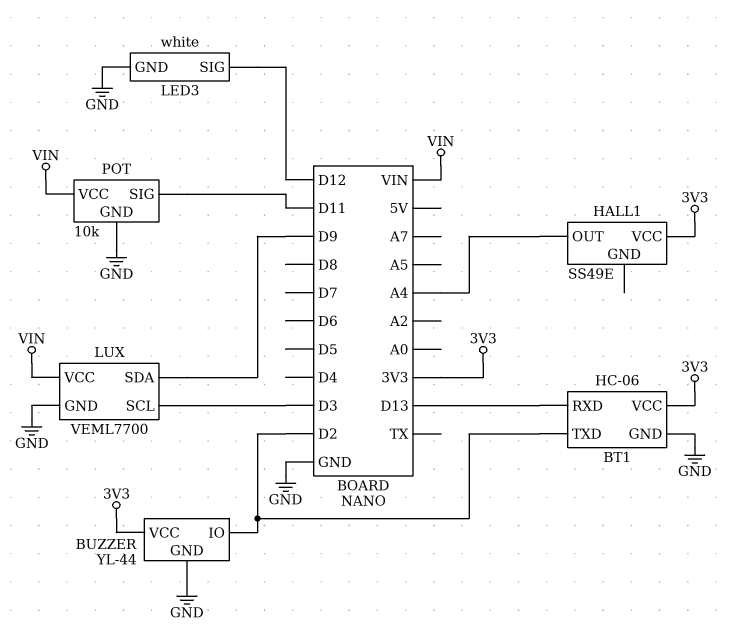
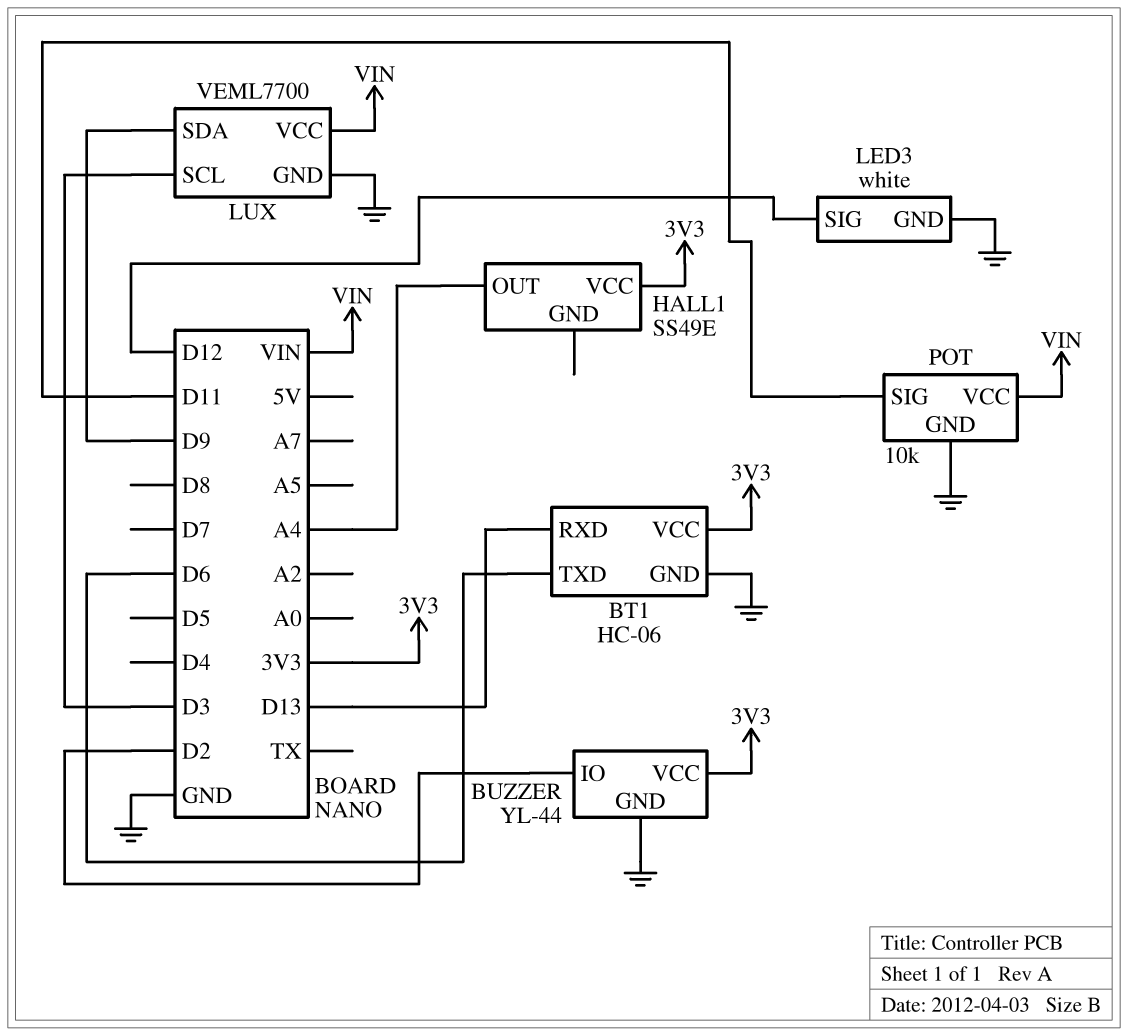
BT1 pin TXD: D2 -> D6

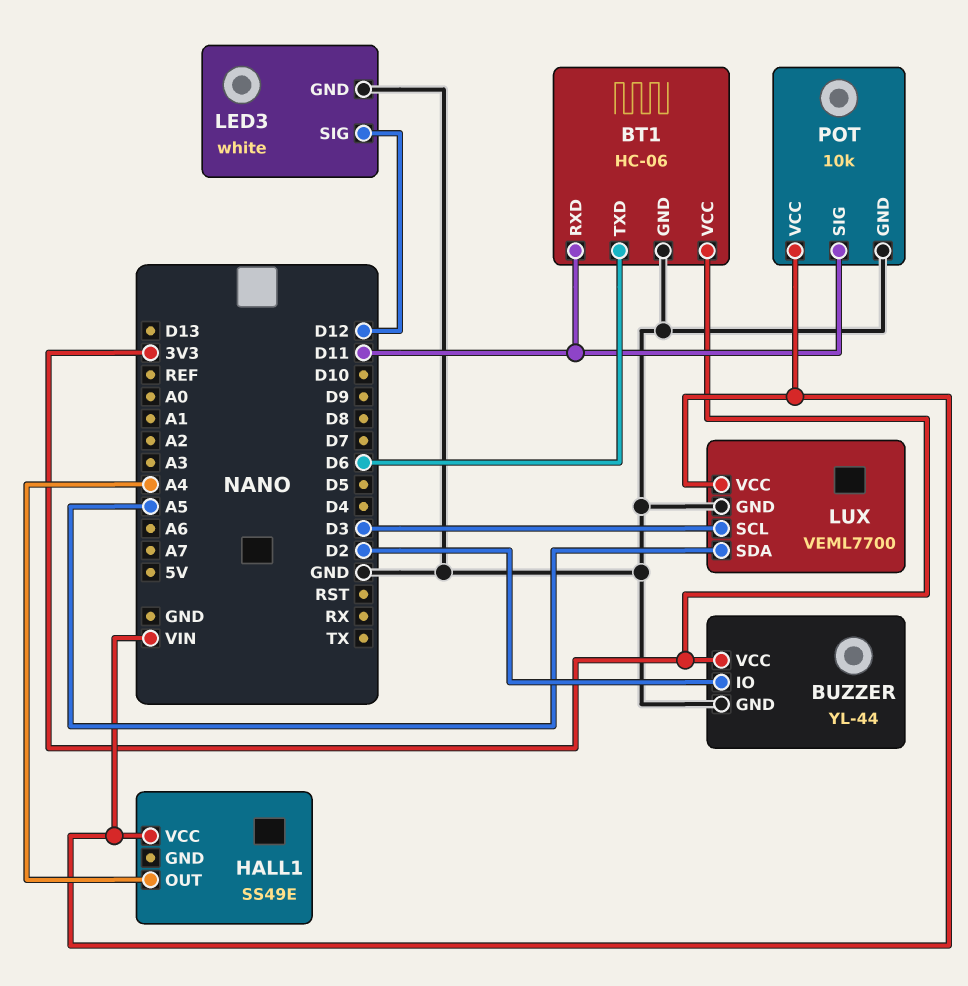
BT1 pin RXD: D13 -> D11
HALL1 pin VCC: 3V3 -> VIN
LUX pin SDA: D9 -> A5

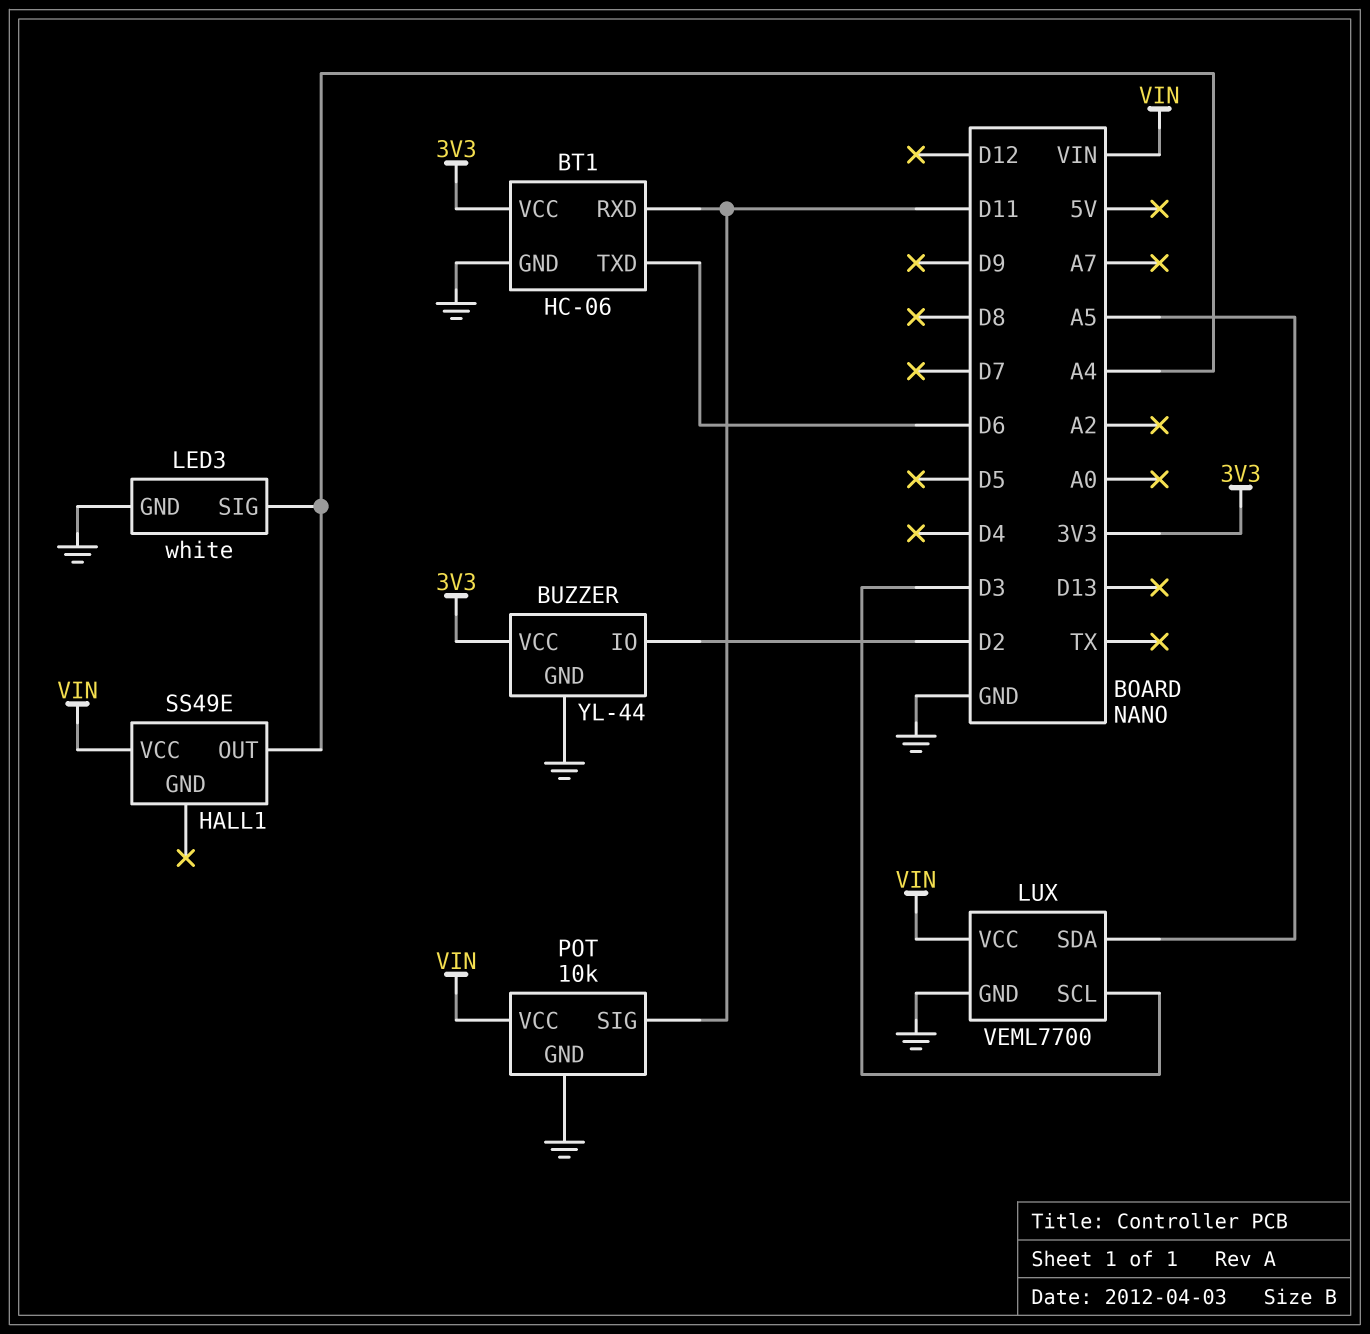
LED3 pin SIG: D12 -> A4

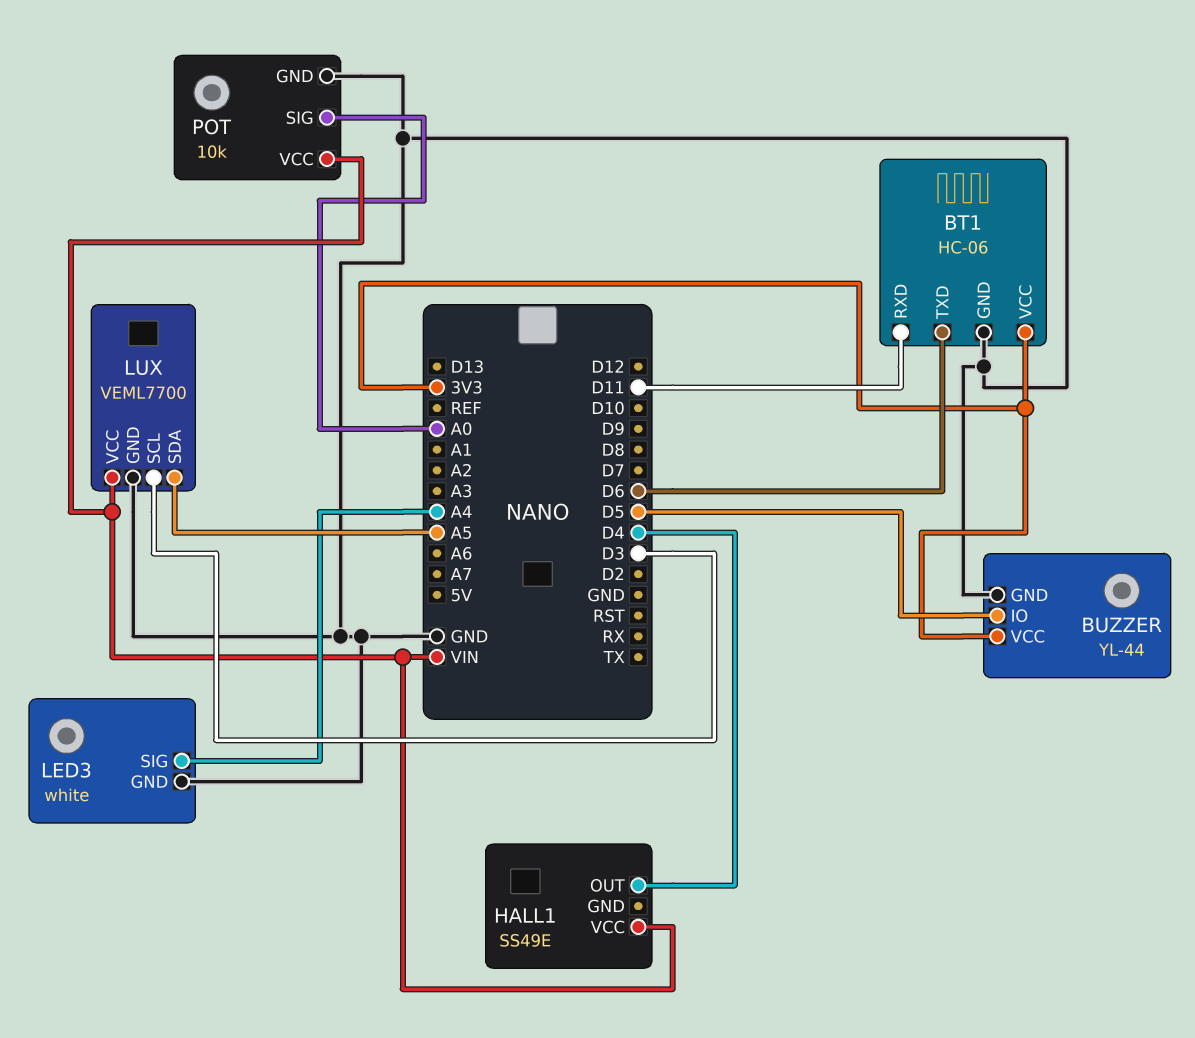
BUZZER pin IO: D2 -> D5
HALL1 pin OUT: A4 -> D4
POT pin SIG: D11 -> A0

